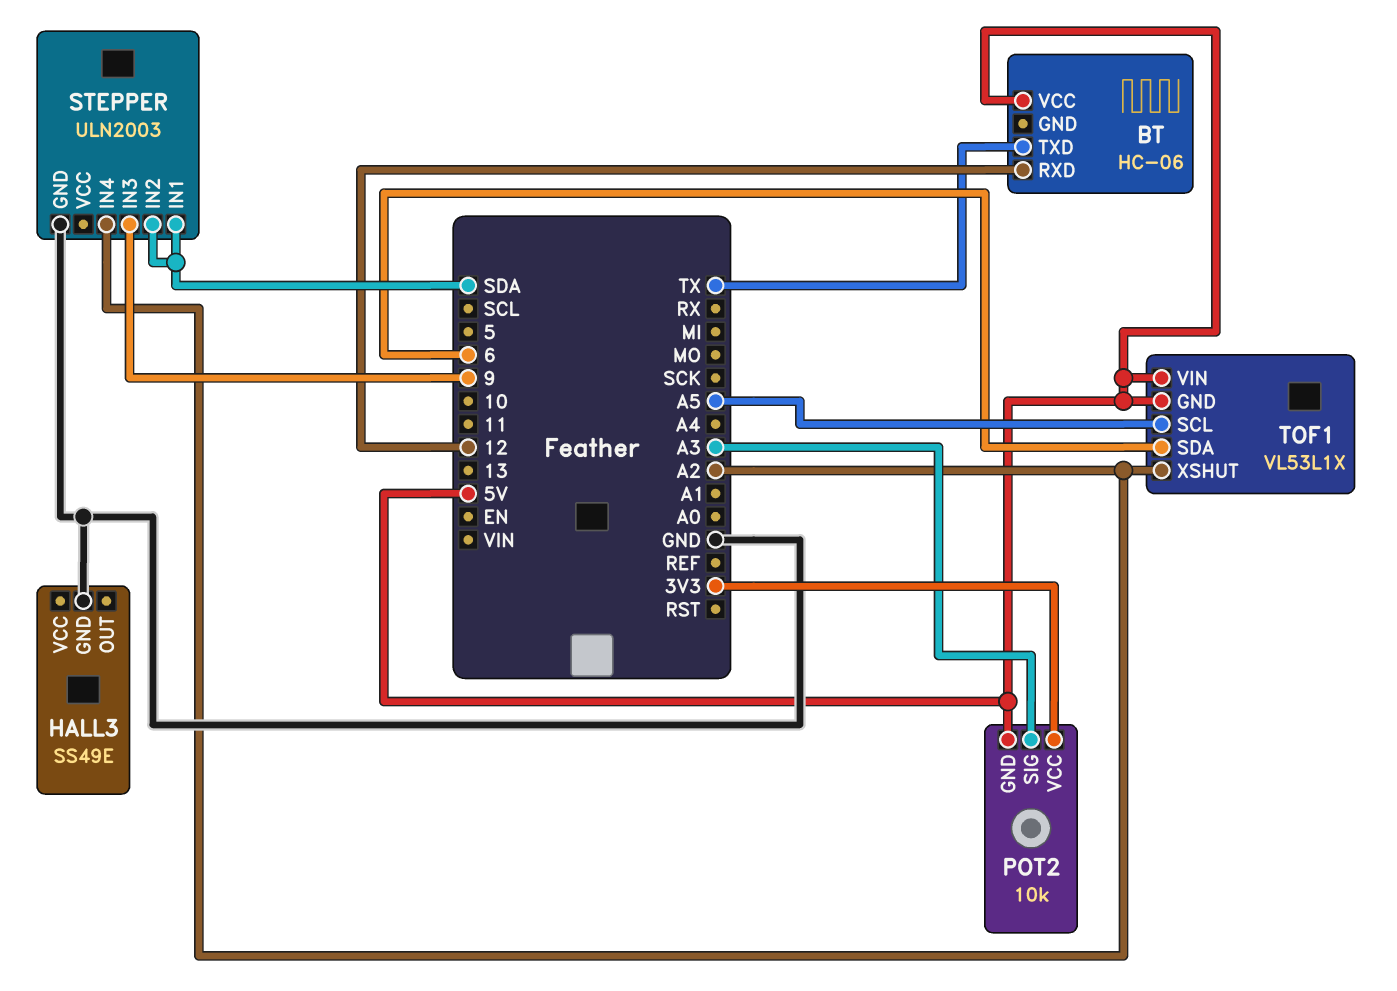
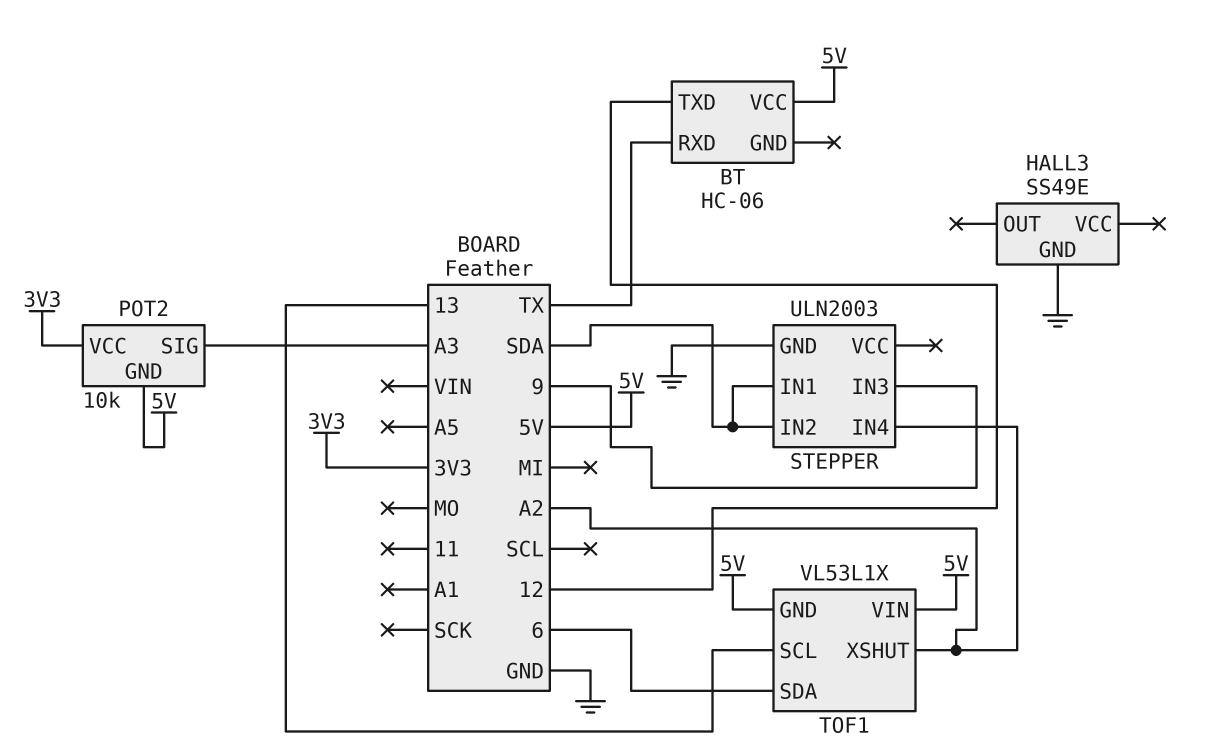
BT pin RXD: 12 -> TX
BT pin TXD: TX -> 12
TOF1 pin SCL: A5 -> 13

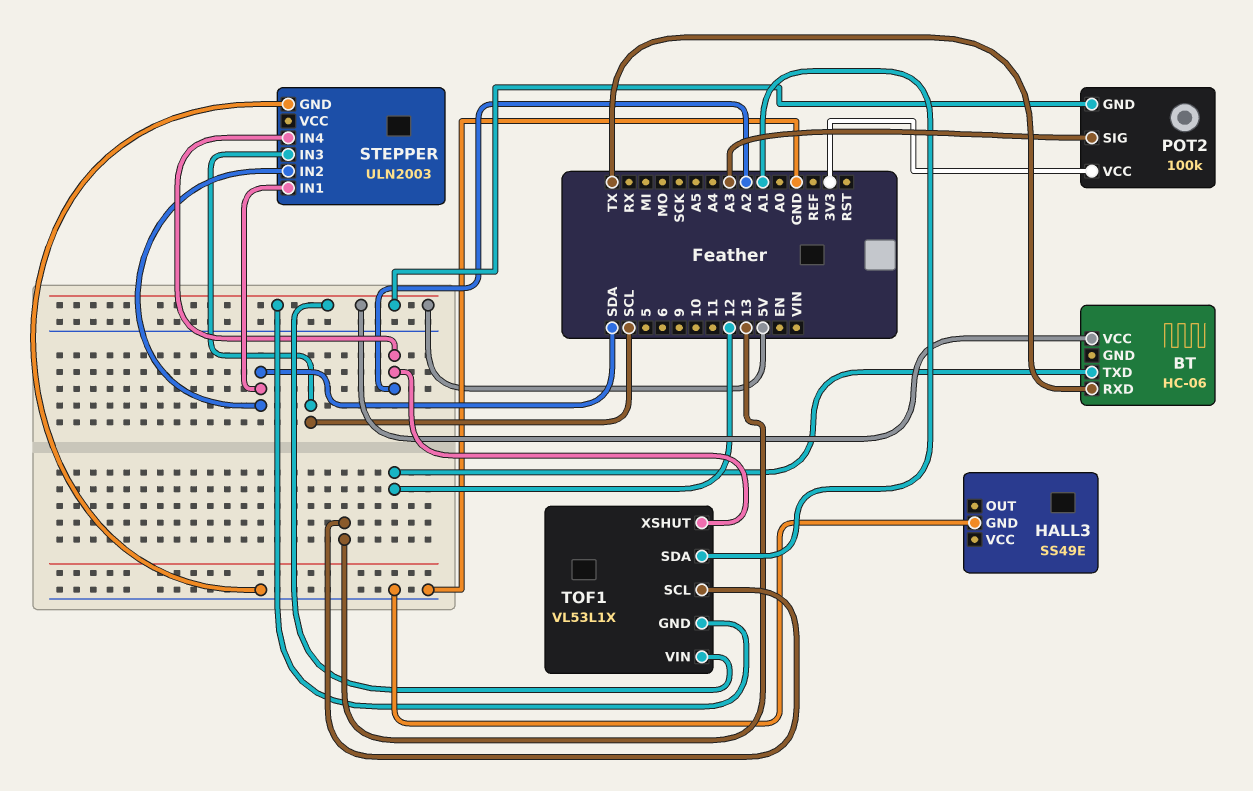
POT2: 10k -> 100k
STEPPER pin IN3: 9 -> SCL
TOF1 pin SDA: 6 -> A1

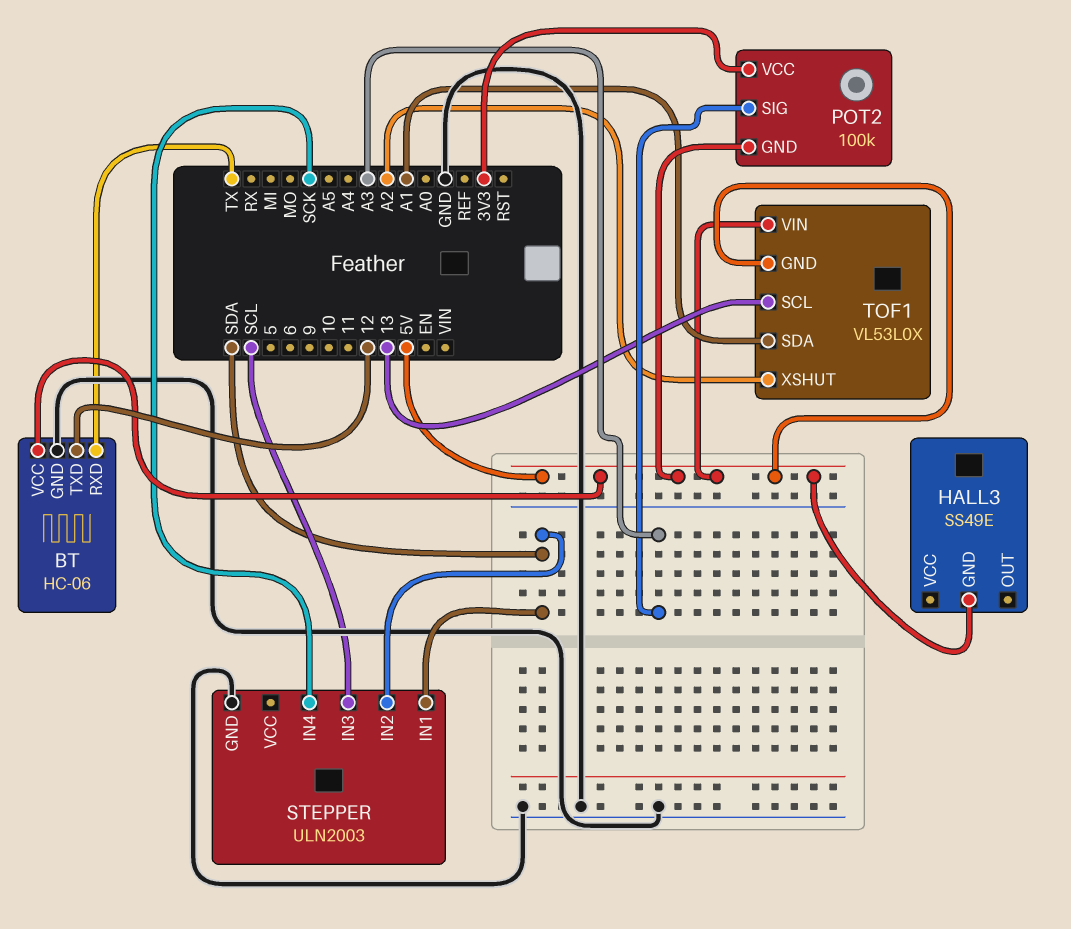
BT pin GND: none -> GND
HALL3 pin GND: GND -> 5V
STEPPER pin IN4: A2 -> SCK
TOF1: VL53L1X -> VL53L0X

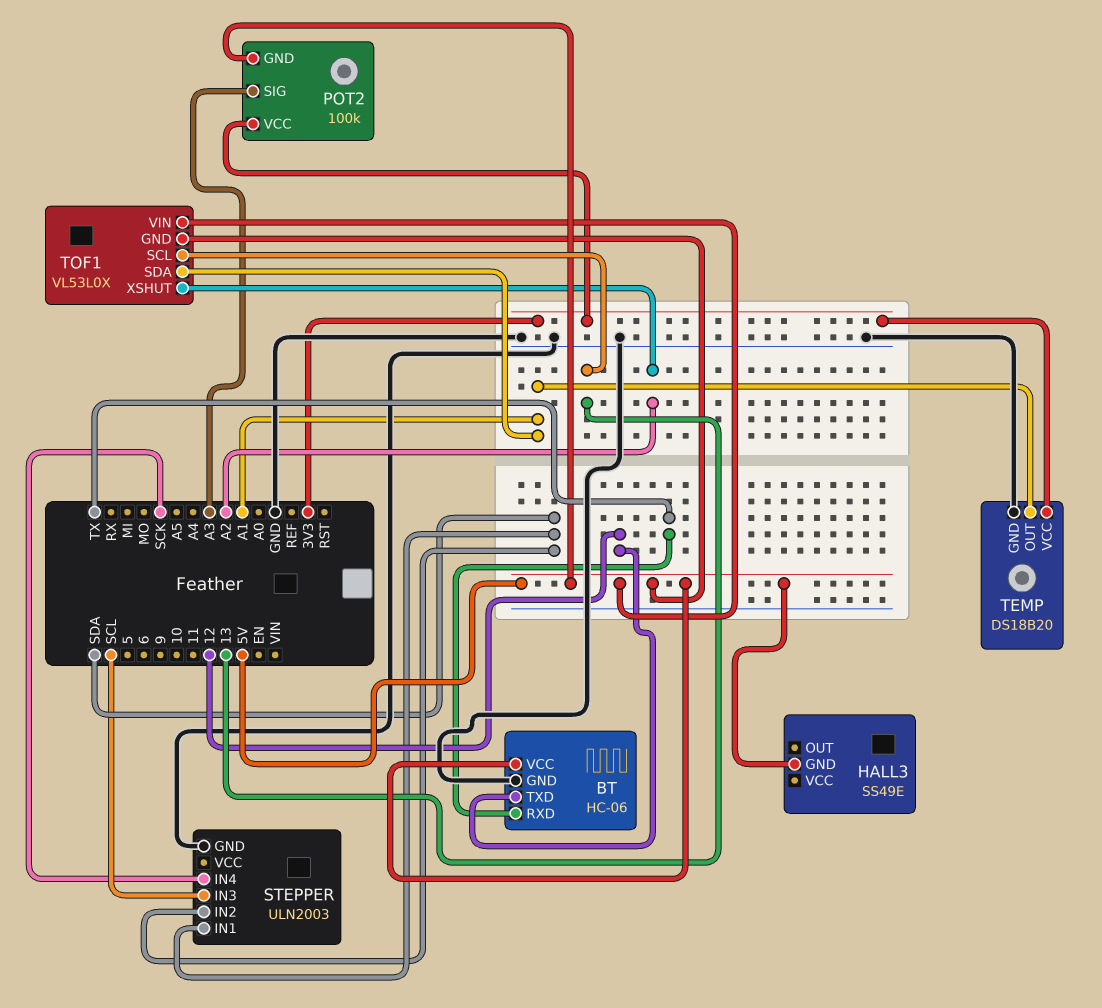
TEMP: none -> DS18B20
TEMP pin GND: none -> GND
TEMP pin OUT: none -> A1
TEMP pin VCC: none -> 3V3

